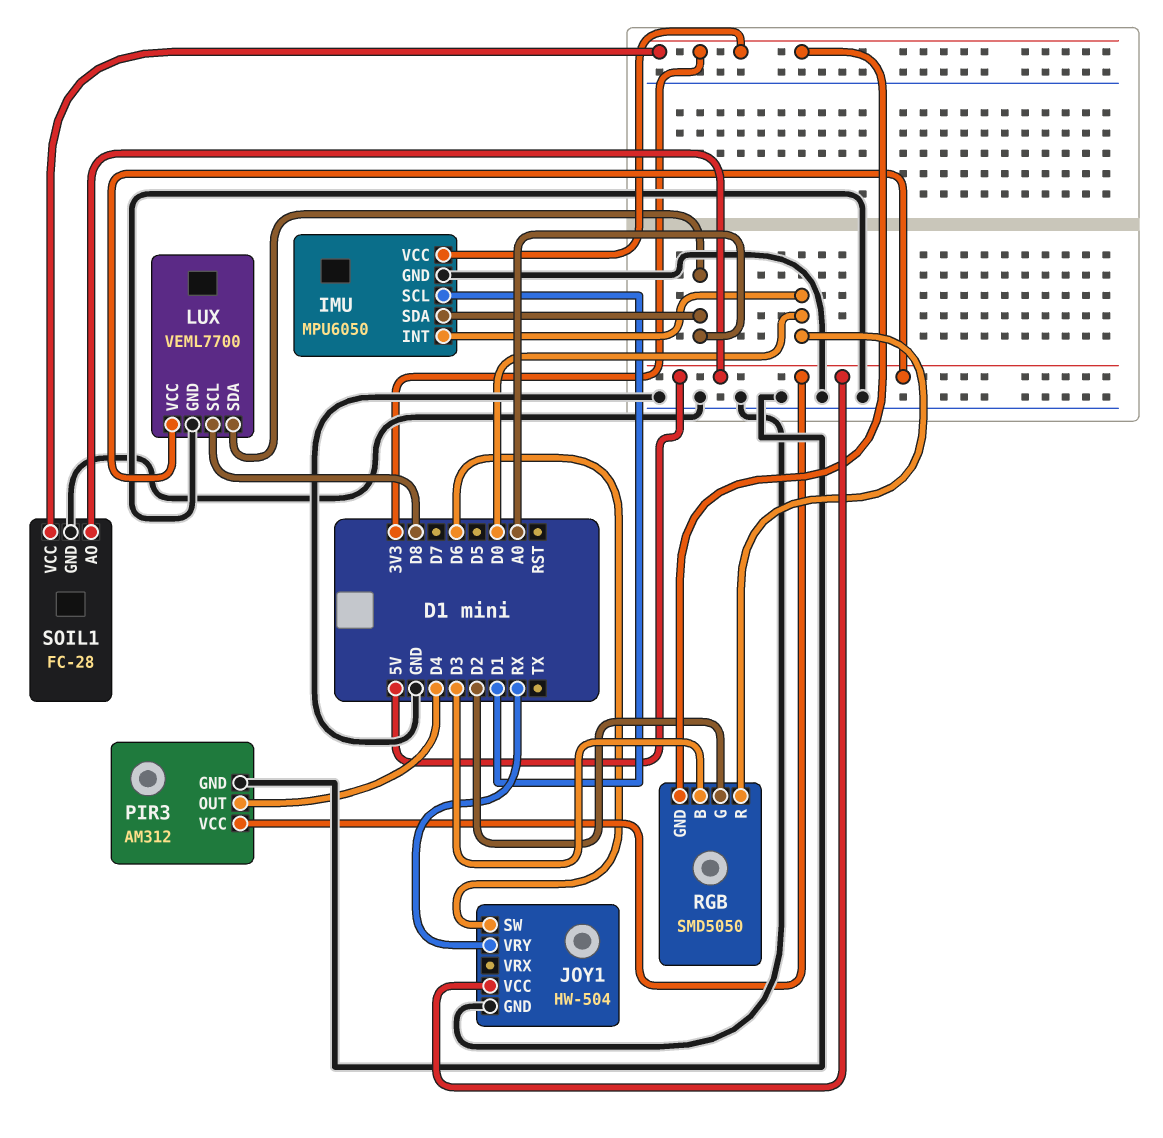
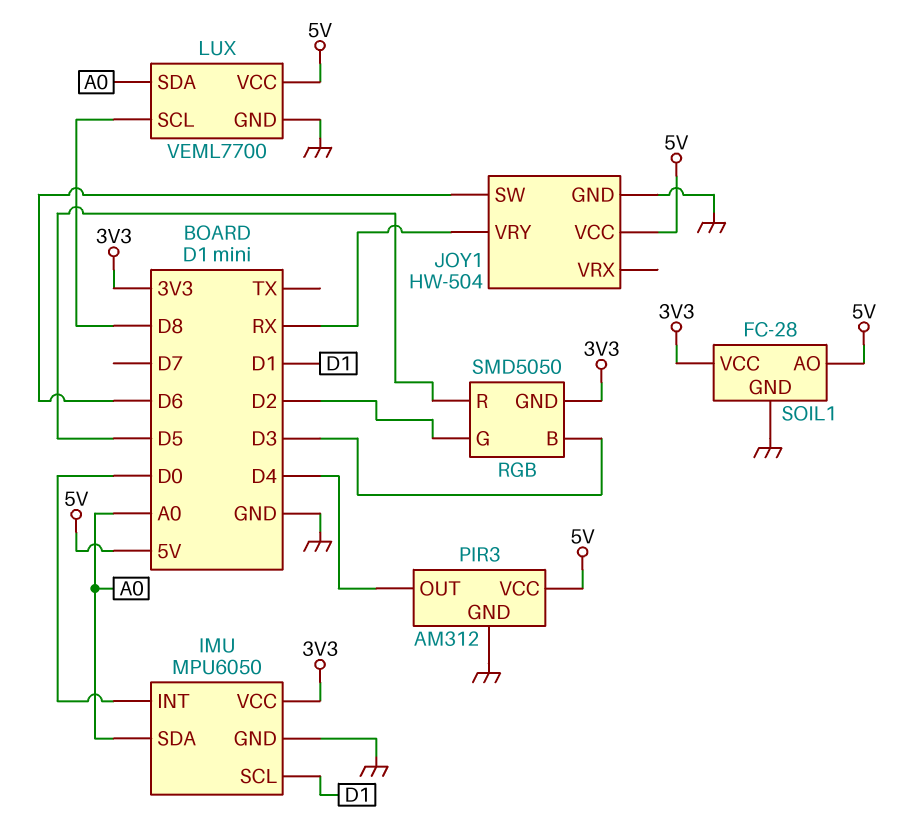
RGB pin R: D0 -> D5

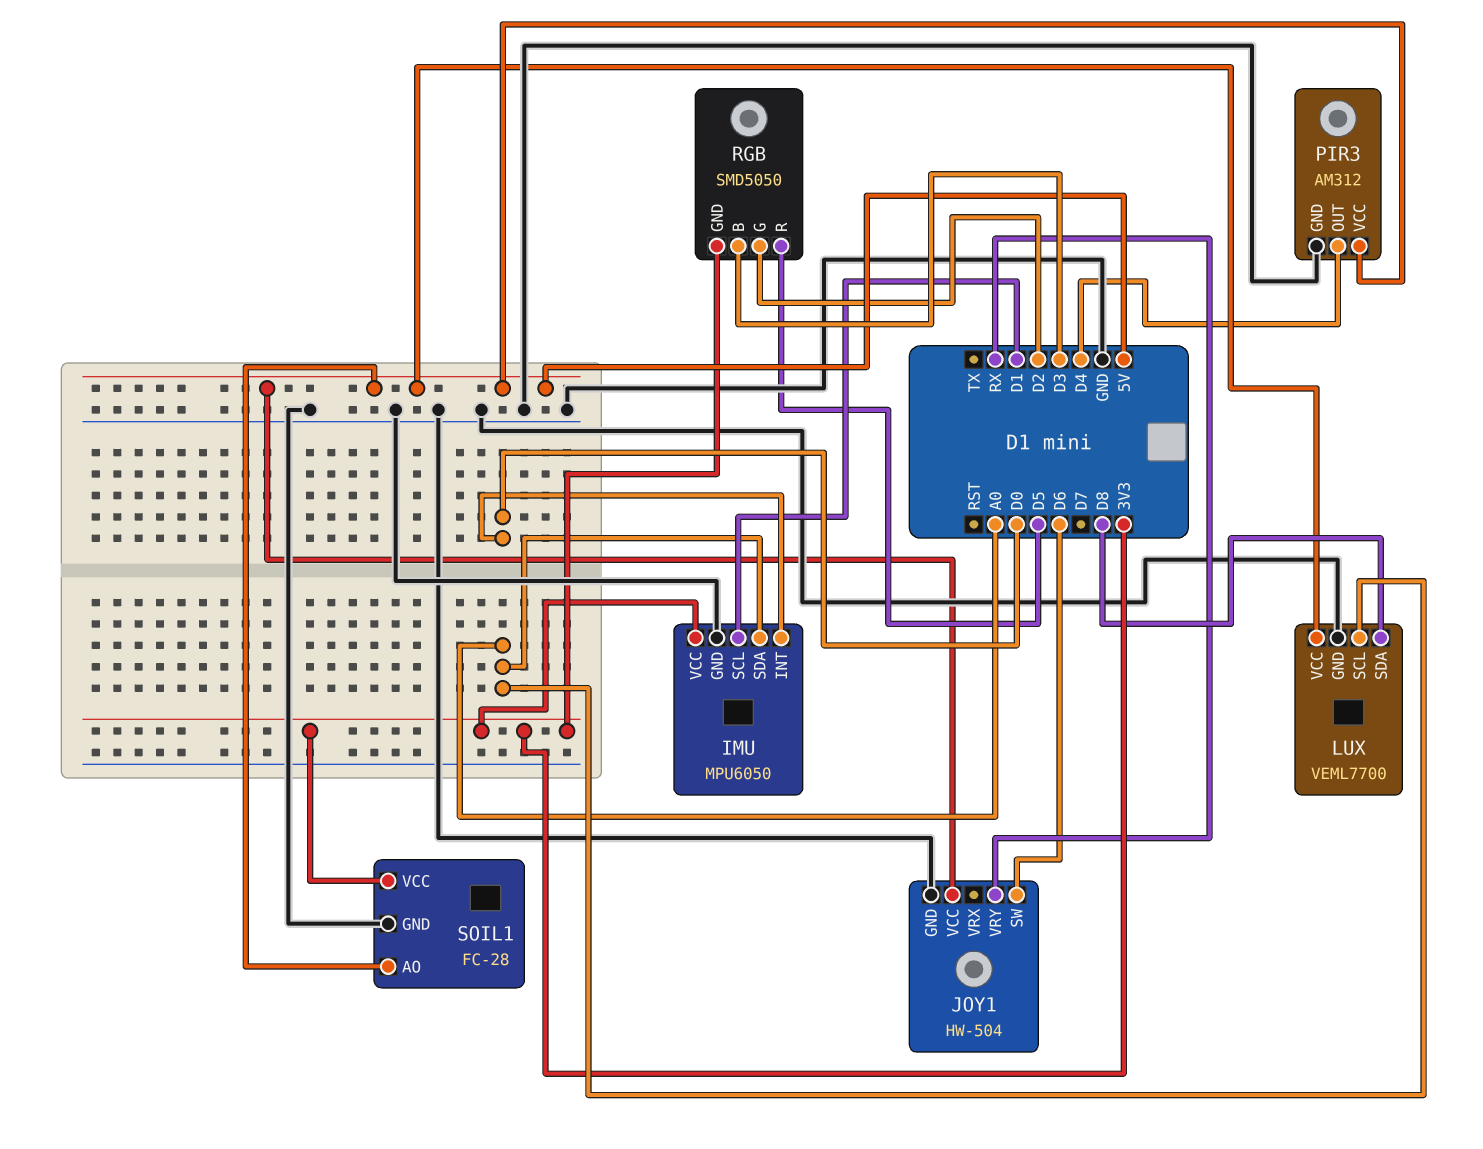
LUX pin SCL: D8 -> A0
LUX pin SDA: A0 -> D8

